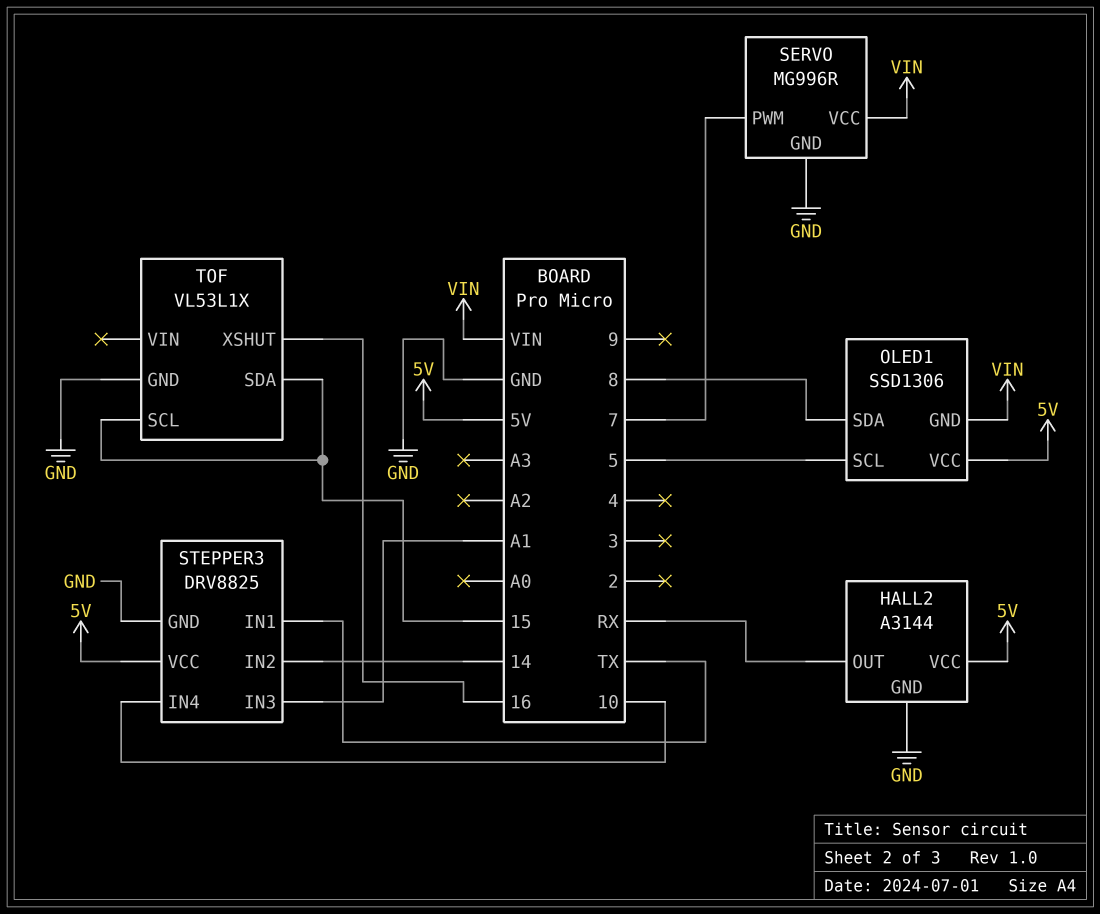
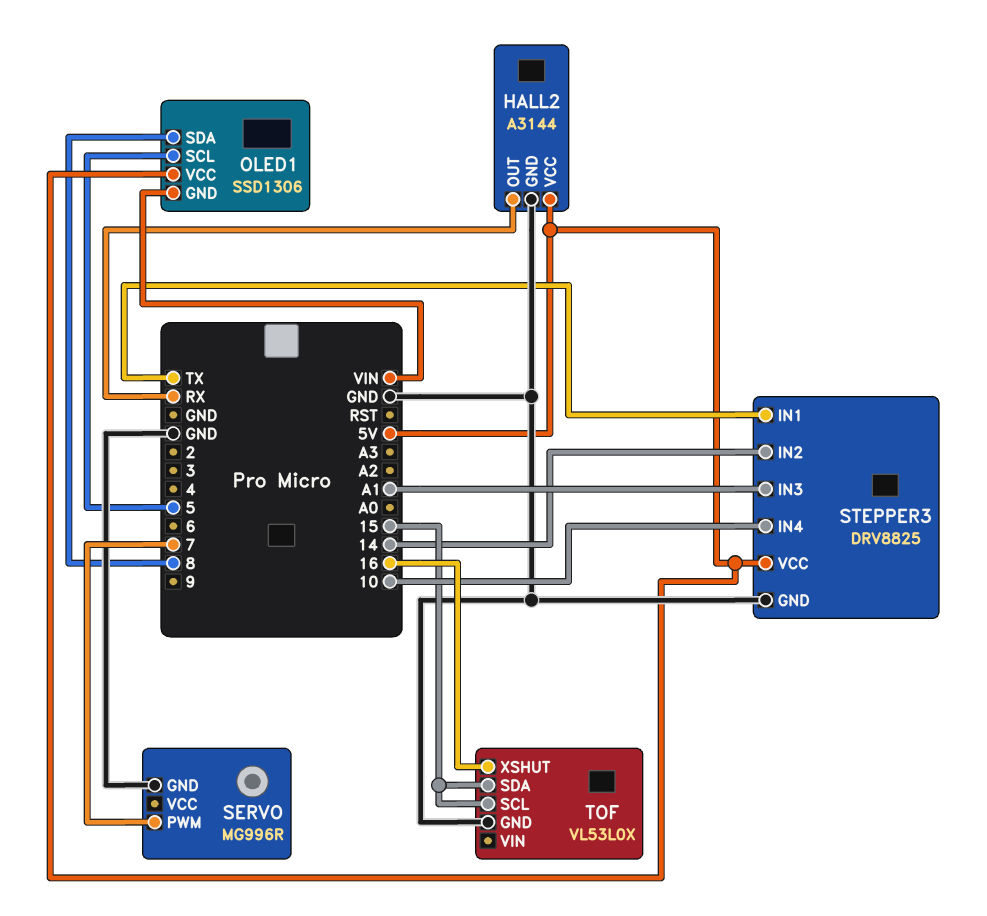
SERVO pin VCC: VIN -> none
TOF: VL53L1X -> VL53L0X

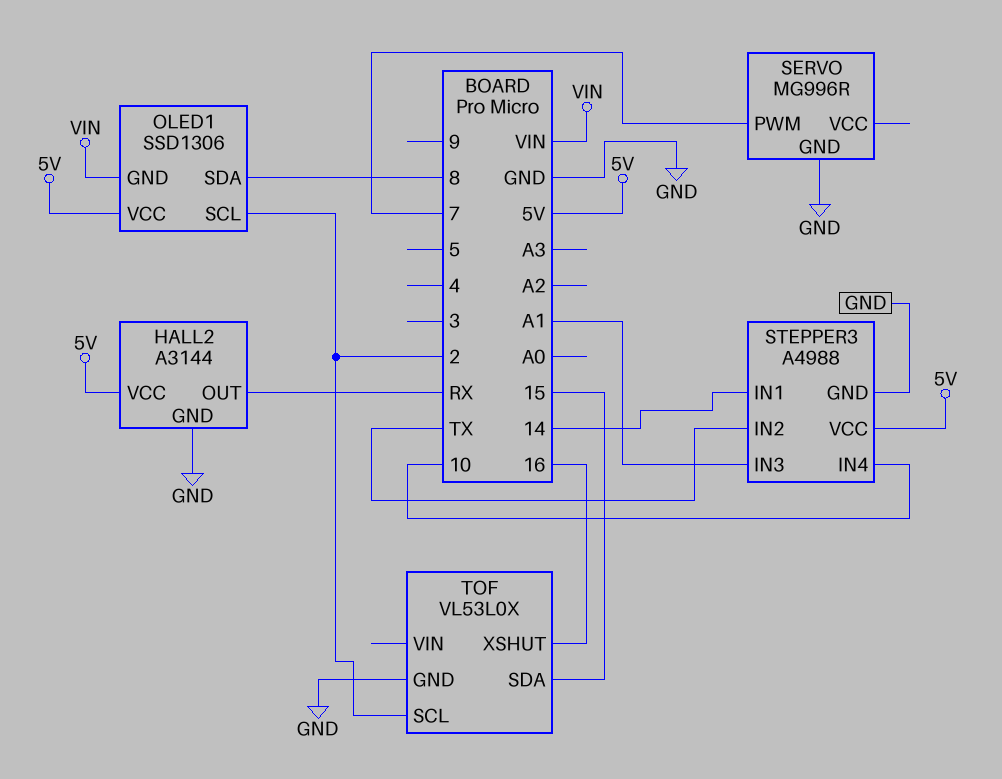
OLED1 pin SCL: 5 -> 2
STEPPER3: DRV8825 -> A4988
STEPPER3 pin IN1: TX -> 14
STEPPER3 pin IN2: 14 -> TX
TOF pin SCL: 15 -> 2

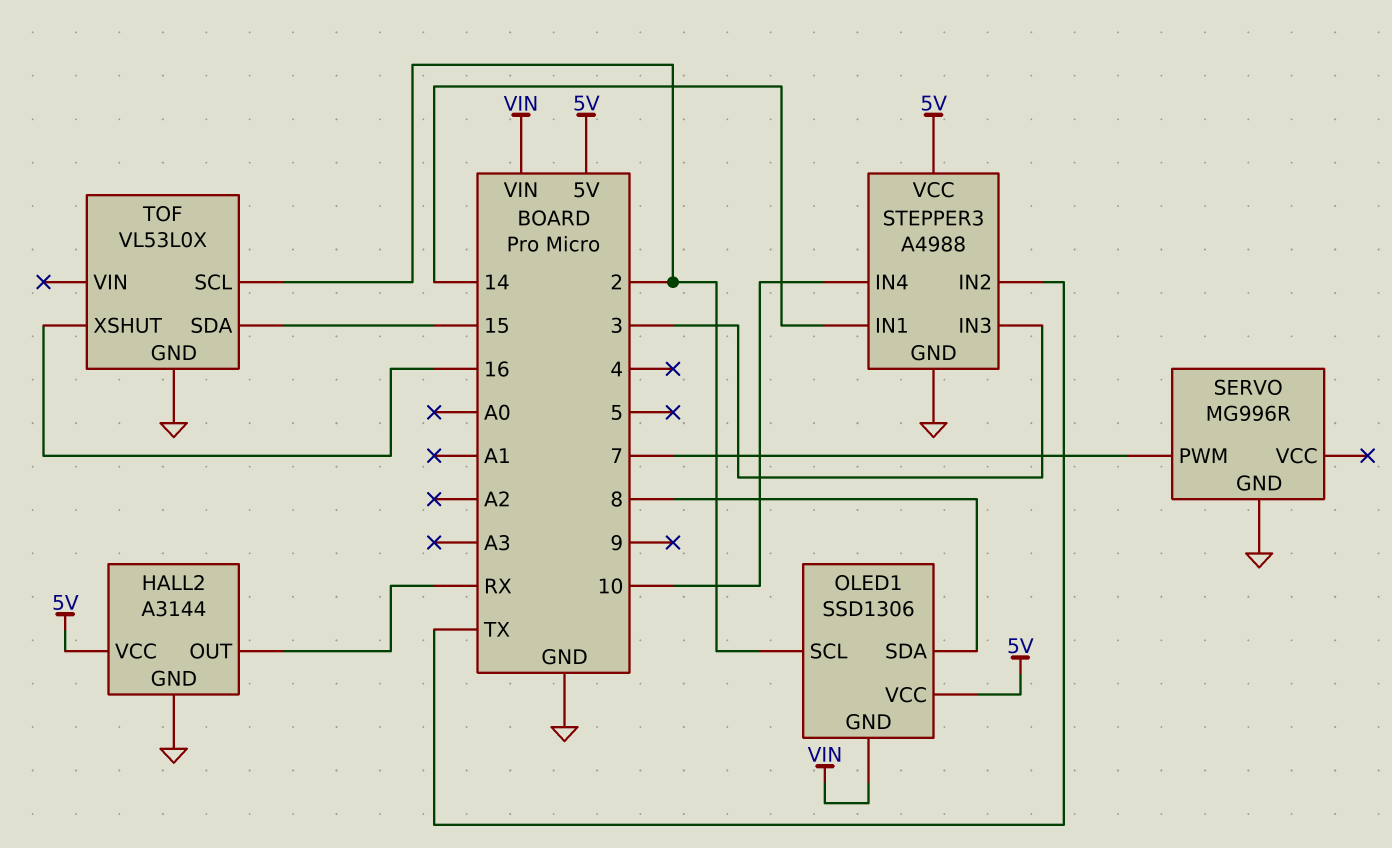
STEPPER3 pin IN3: A1 -> 3

